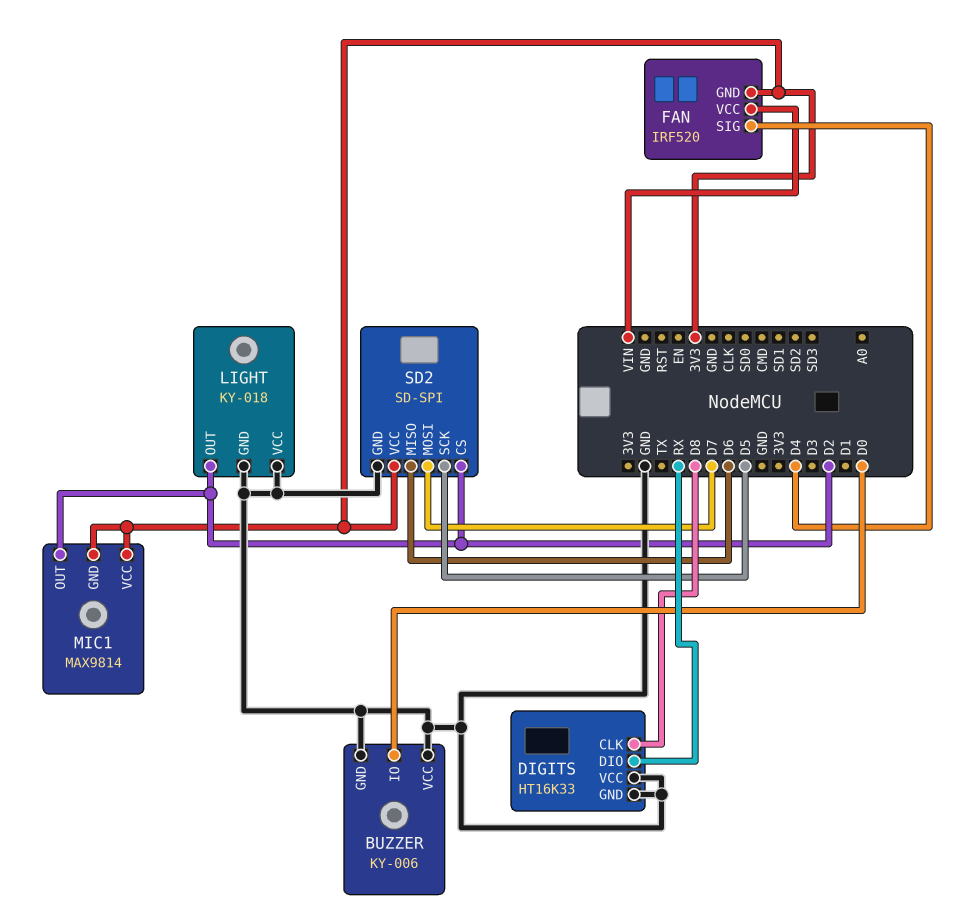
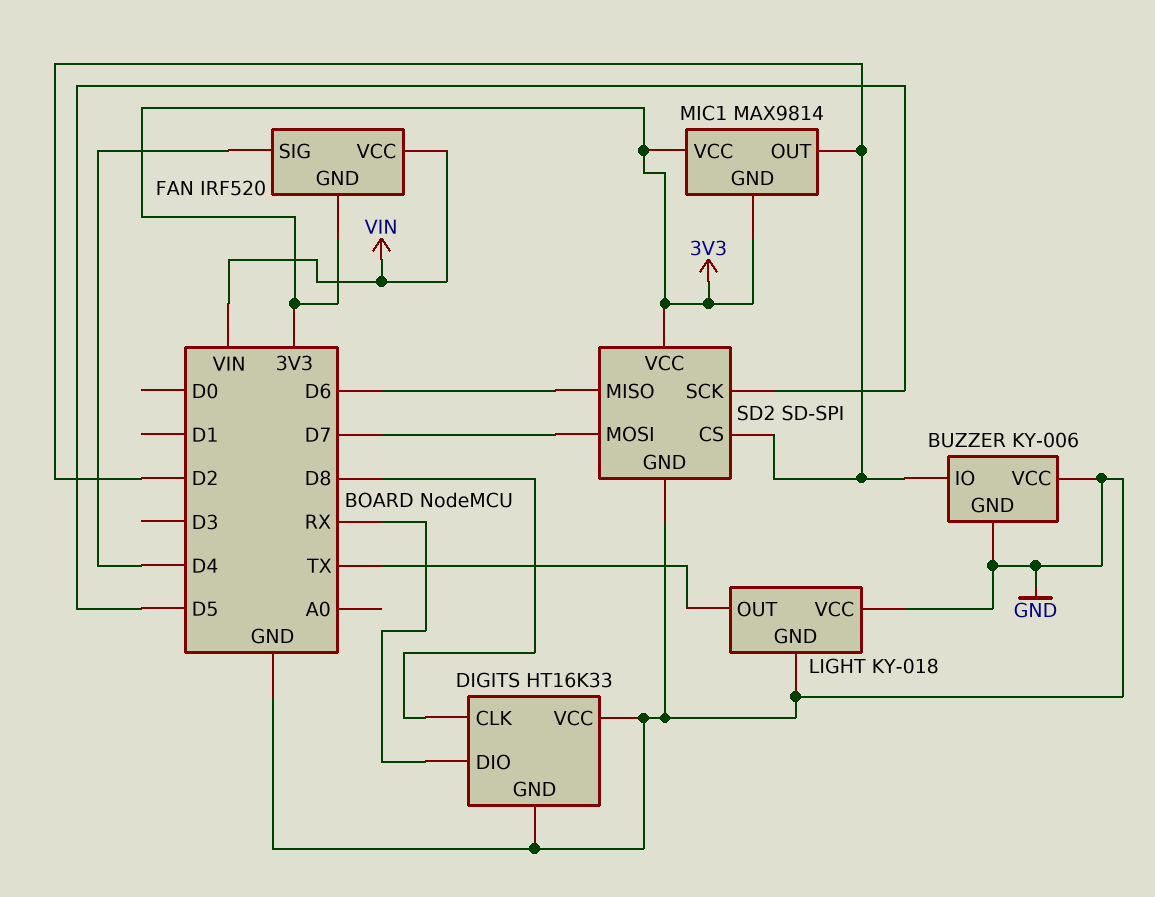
BUZZER pin IO: D0 -> D2
LIGHT pin OUT: D2 -> TX

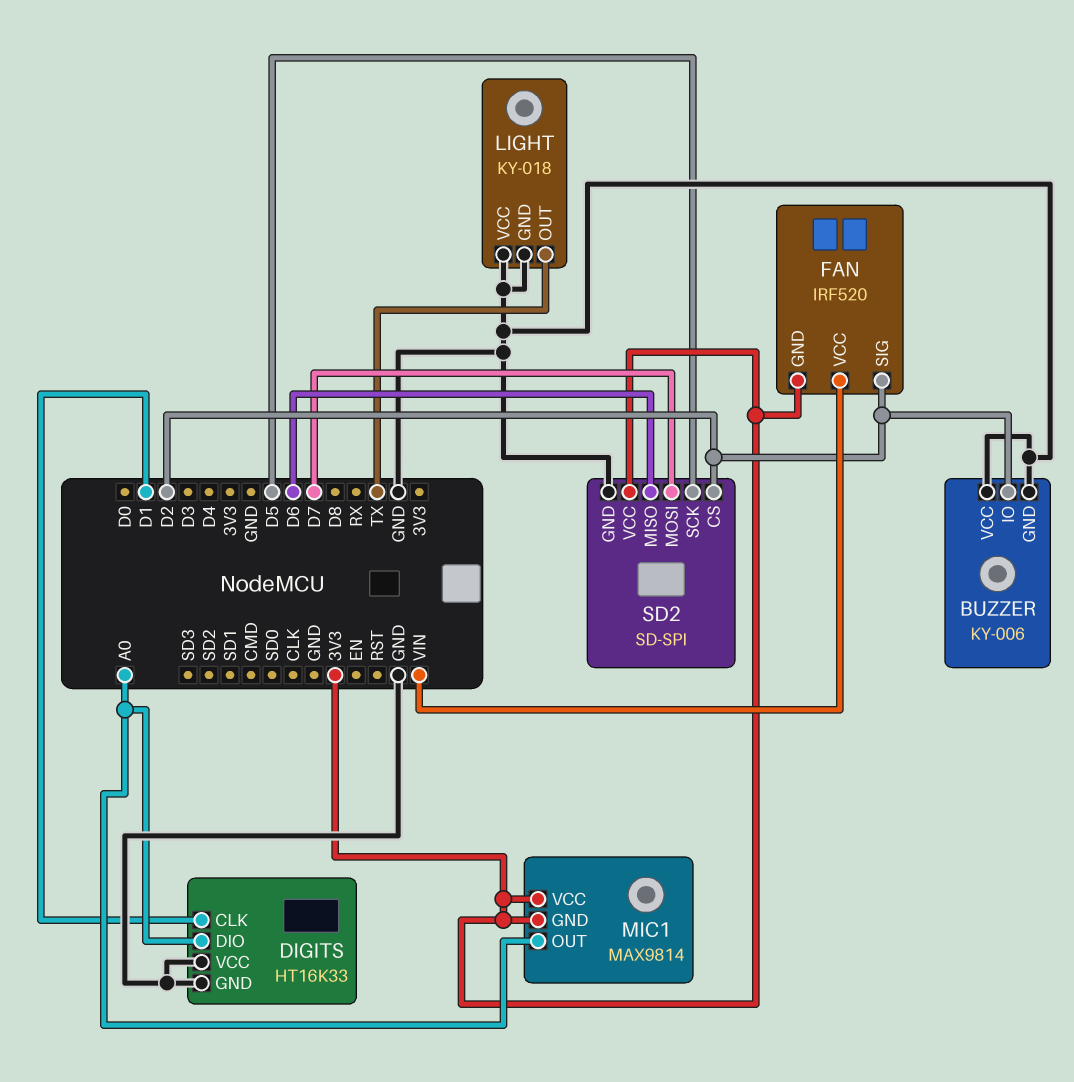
DIGITS pin CLK: D8 -> D1
DIGITS pin DIO: RX -> A0
FAN pin SIG: D4 -> D2
MIC1 pin OUT: D2 -> A0

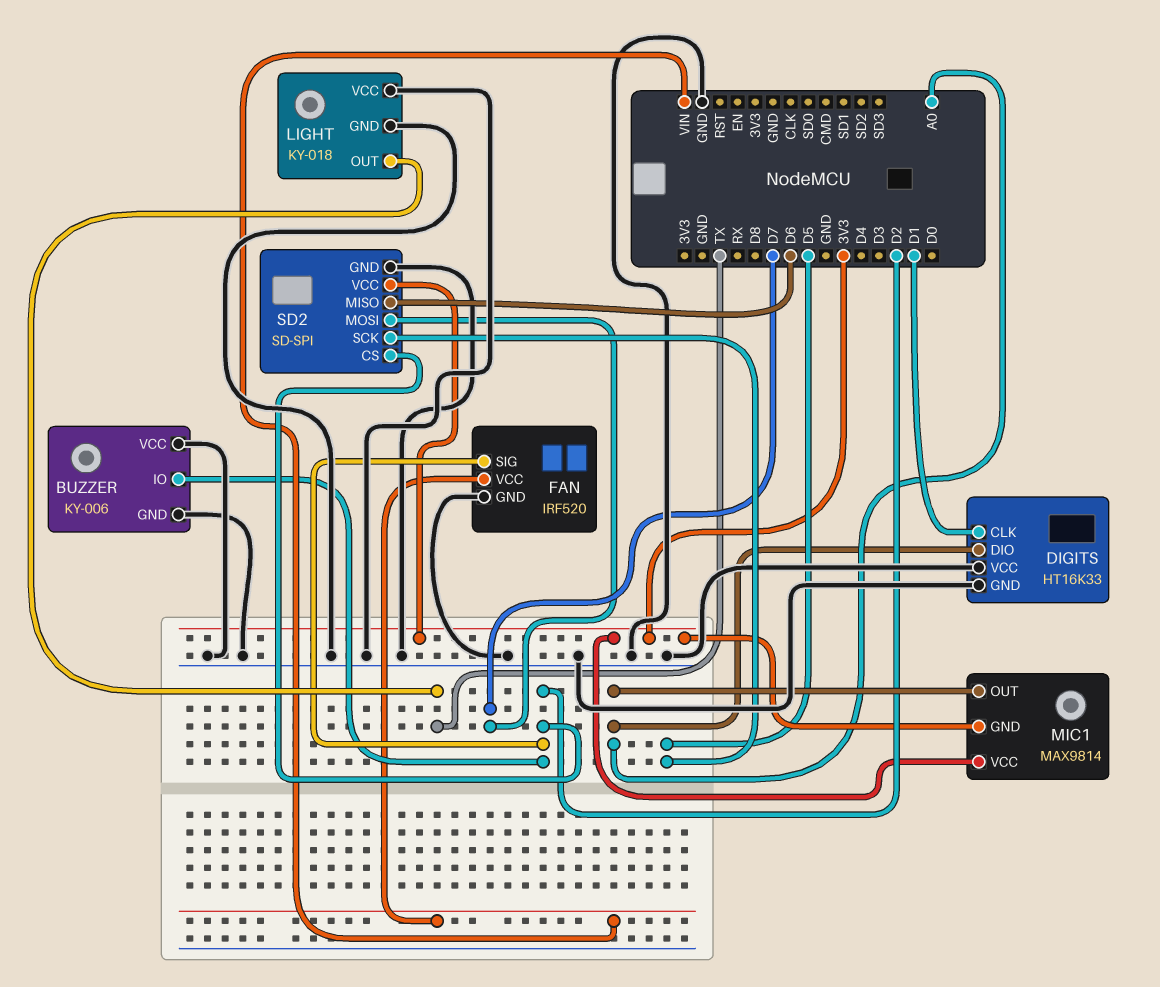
FAN pin GND: 3V3 -> GND

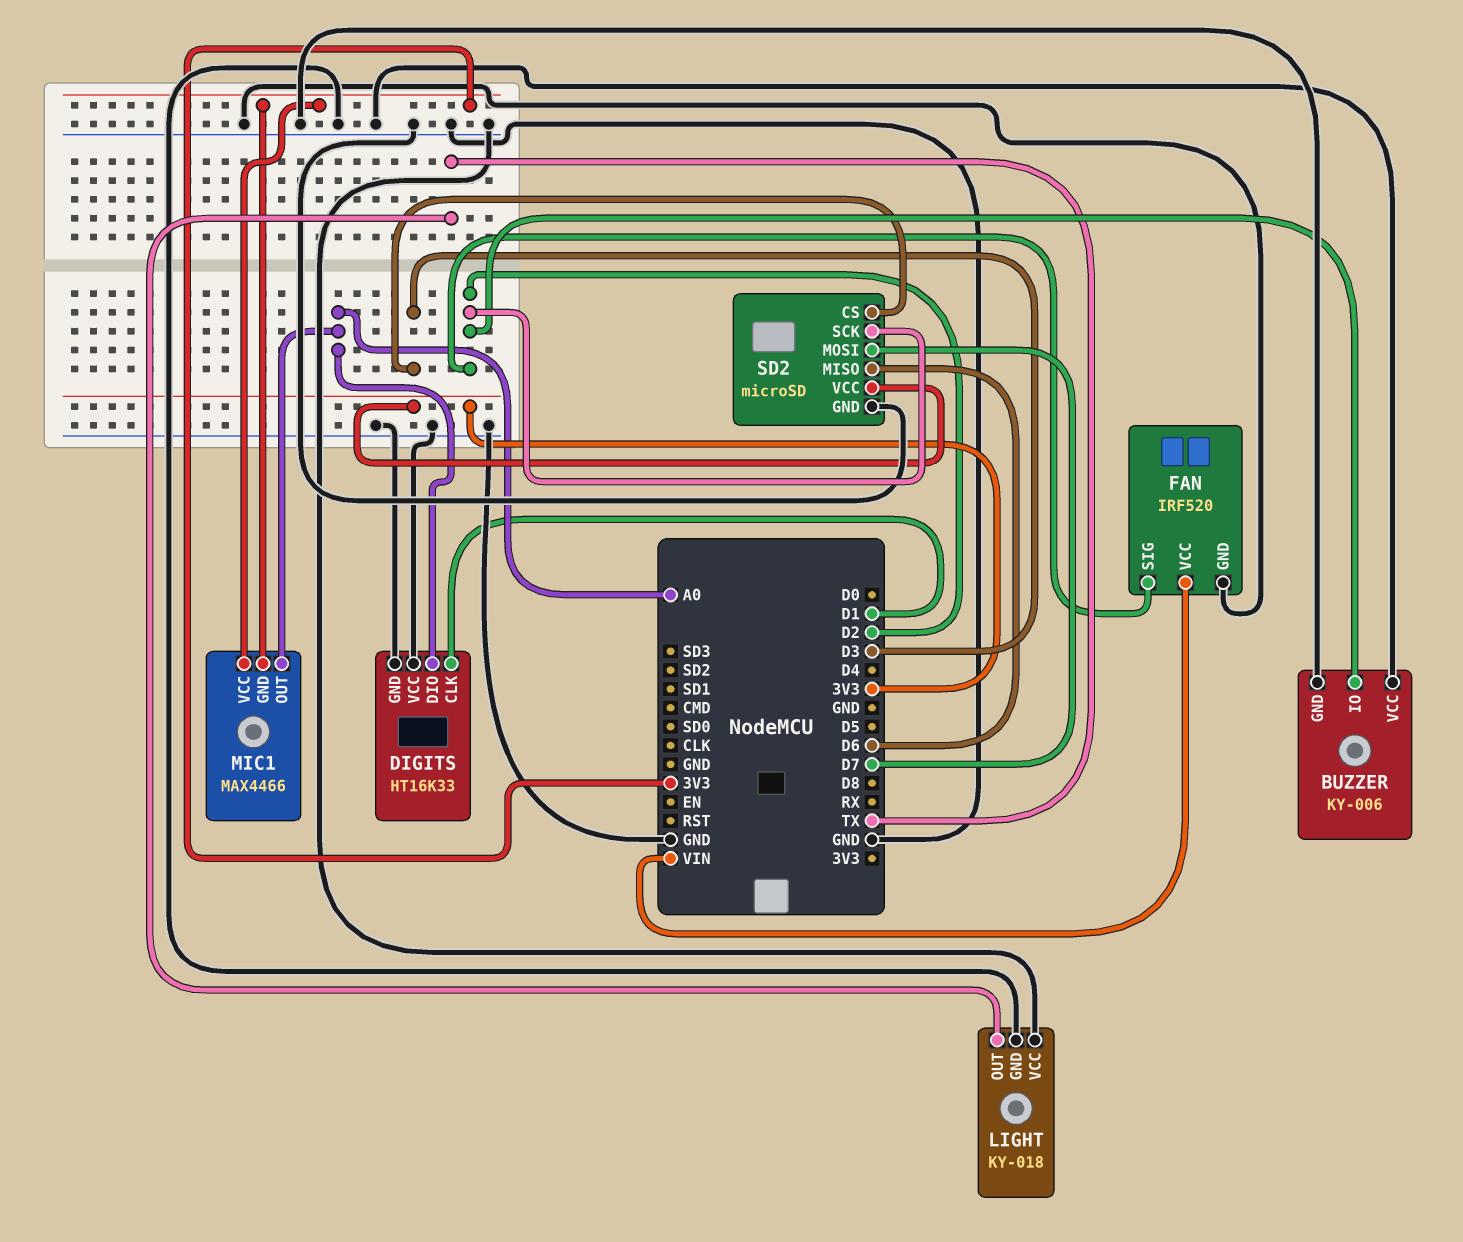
MIC1: MAX9814 -> MAX4466
SD2: SD-SPI -> microSD
SD2 pin CS: D2 -> D3
SD2 pin SCK: D5 -> D2

